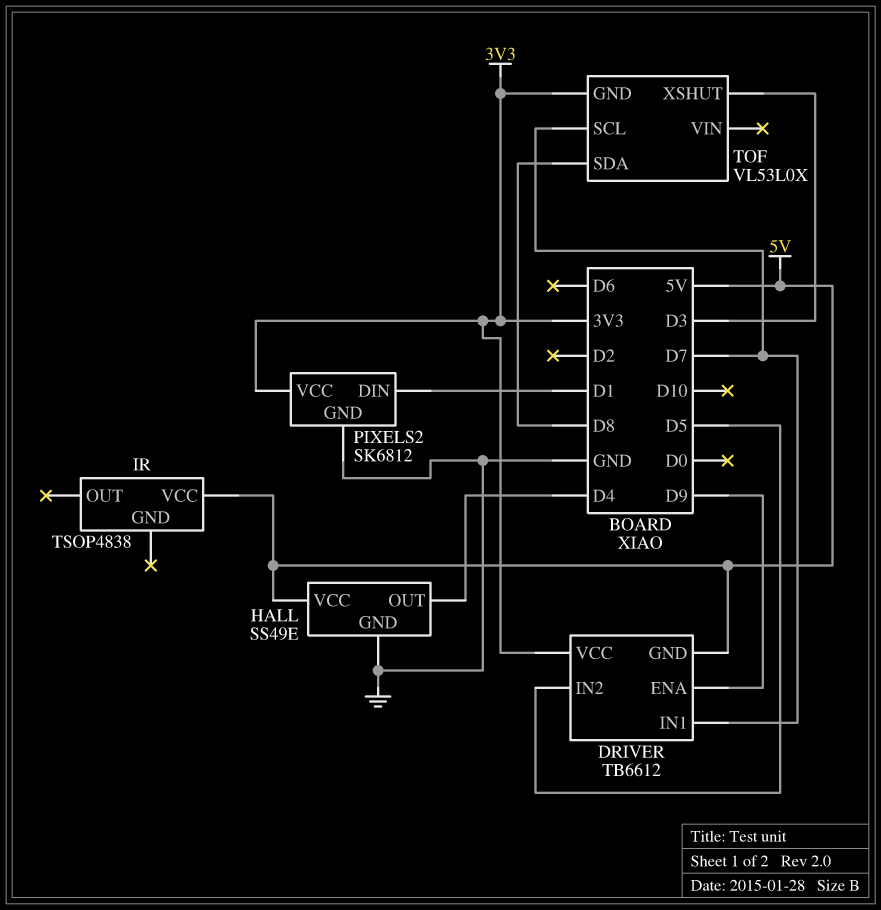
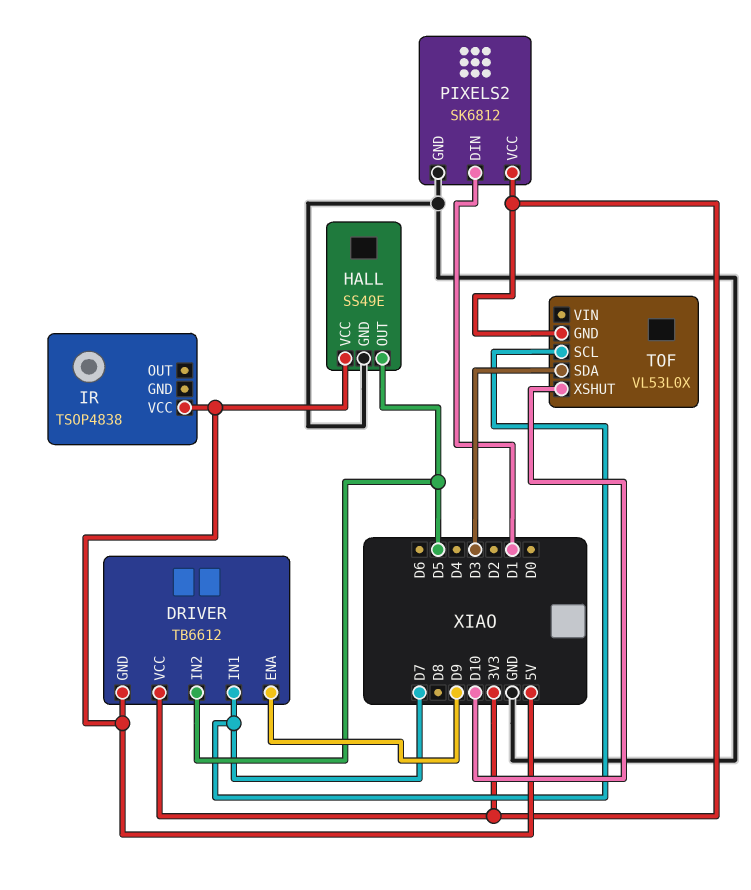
HALL pin OUT: D4 -> D5
TOF pin SDA: D8 -> D3
TOF pin XSHUT: D3 -> D10

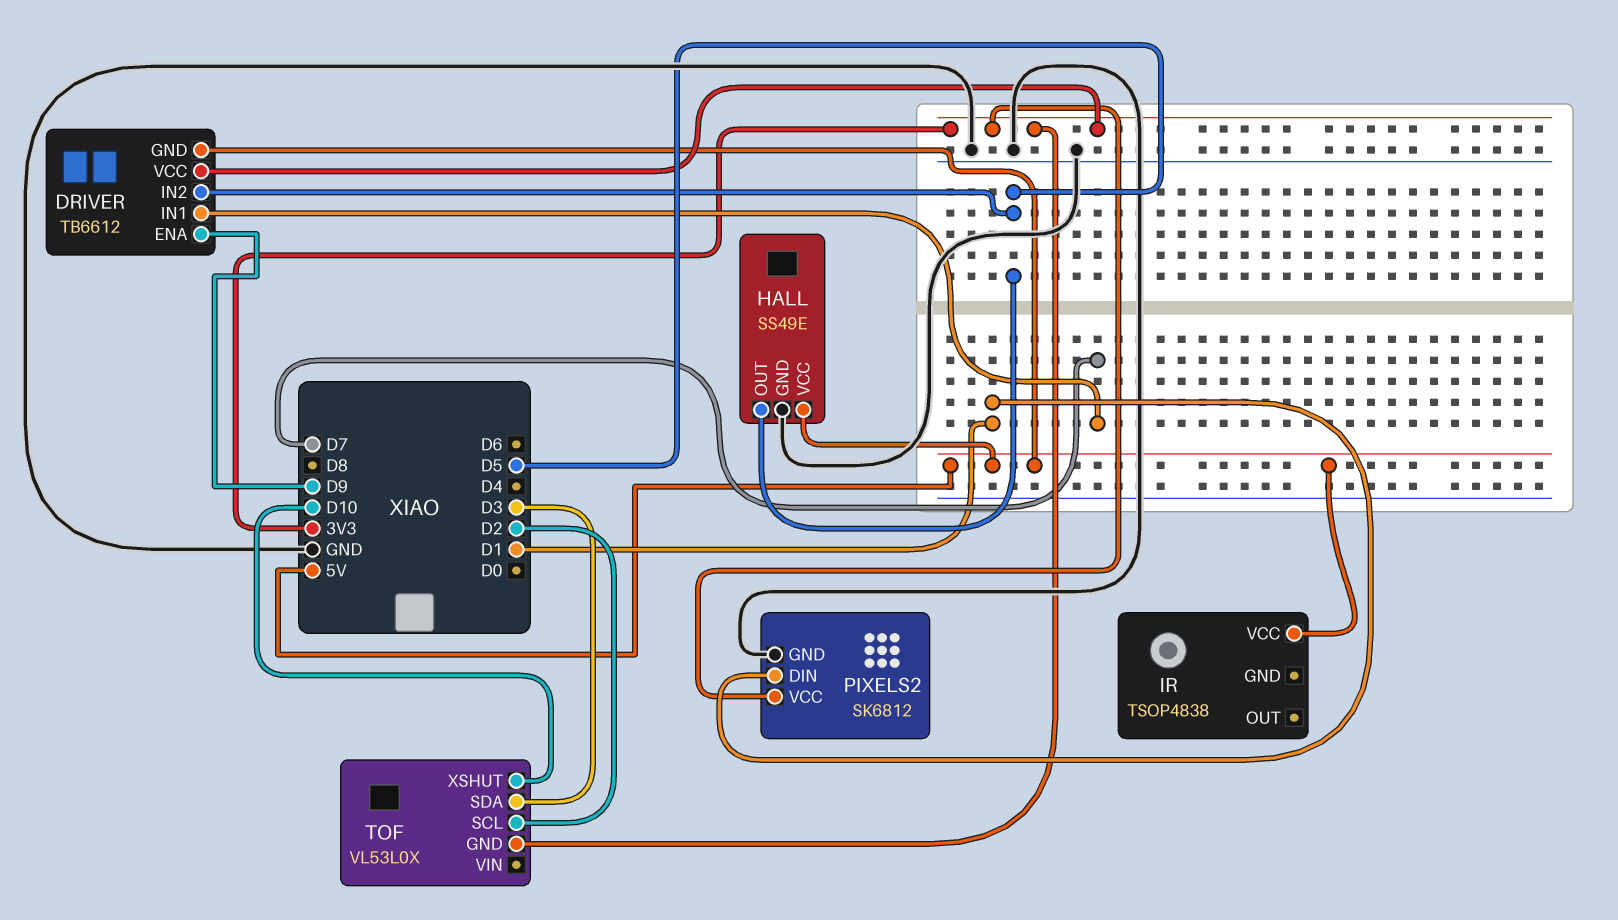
TOF pin SCL: D7 -> D2

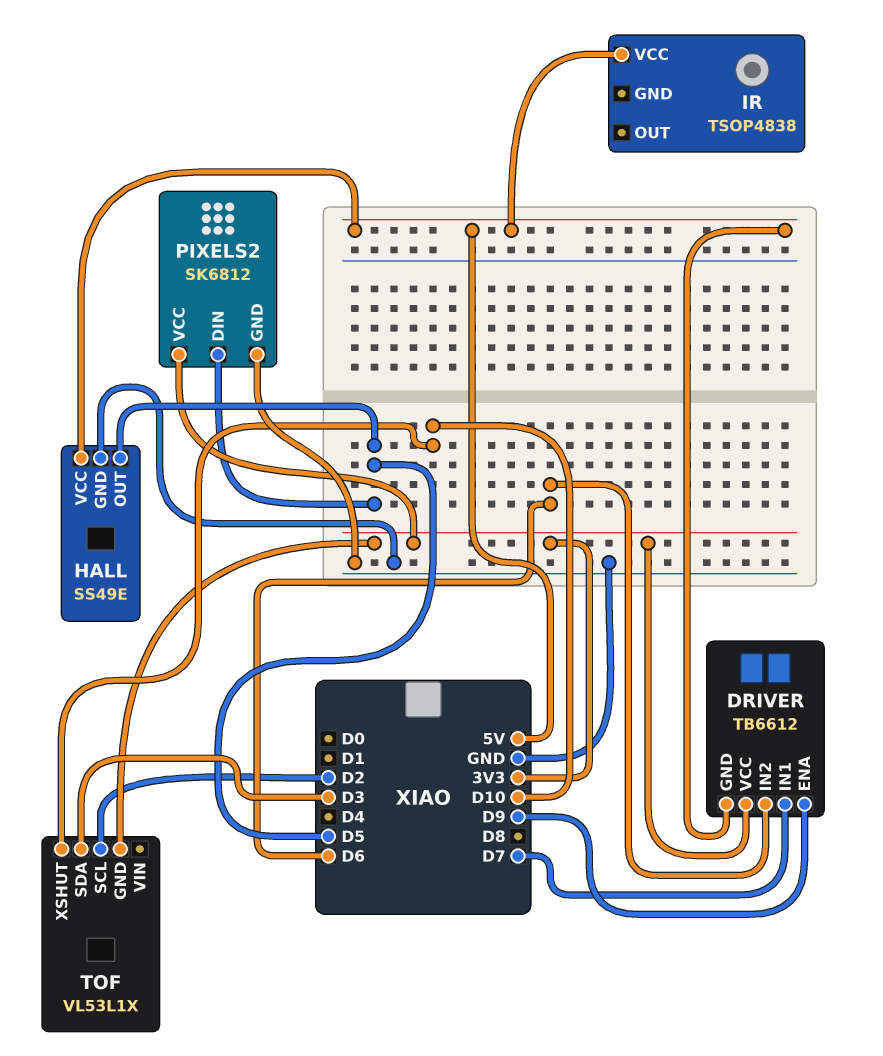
DRIVER pin IN2: D5 -> D6
PIXELS2 pin DIN: D1 -> D5
TOF: VL53L0X -> VL53L1X

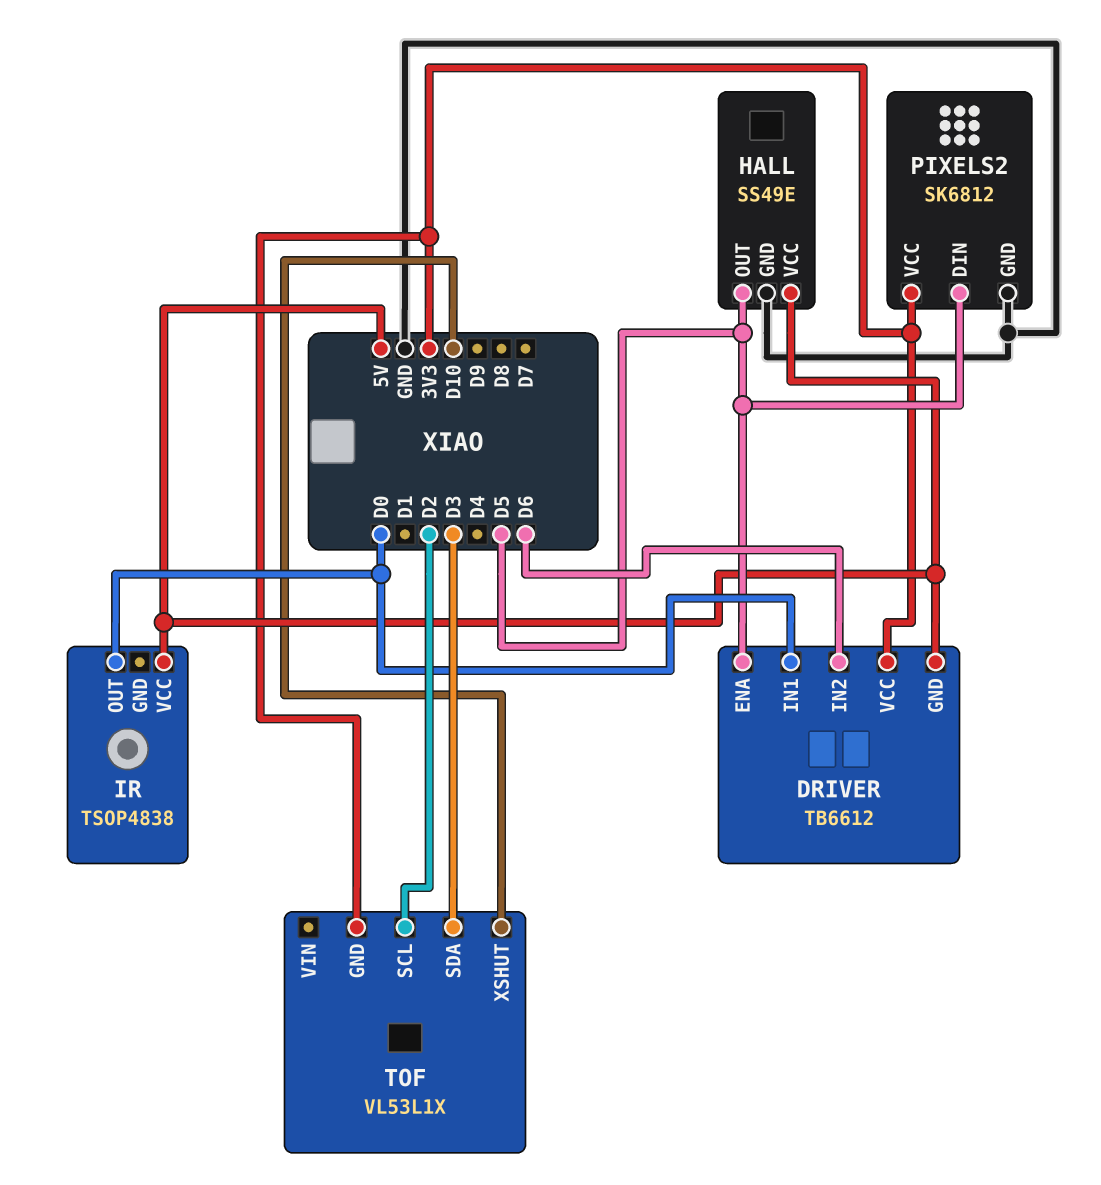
DRIVER pin ENA: D9 -> D5
DRIVER pin IN1: D7 -> D0
IR pin OUT: none -> D0

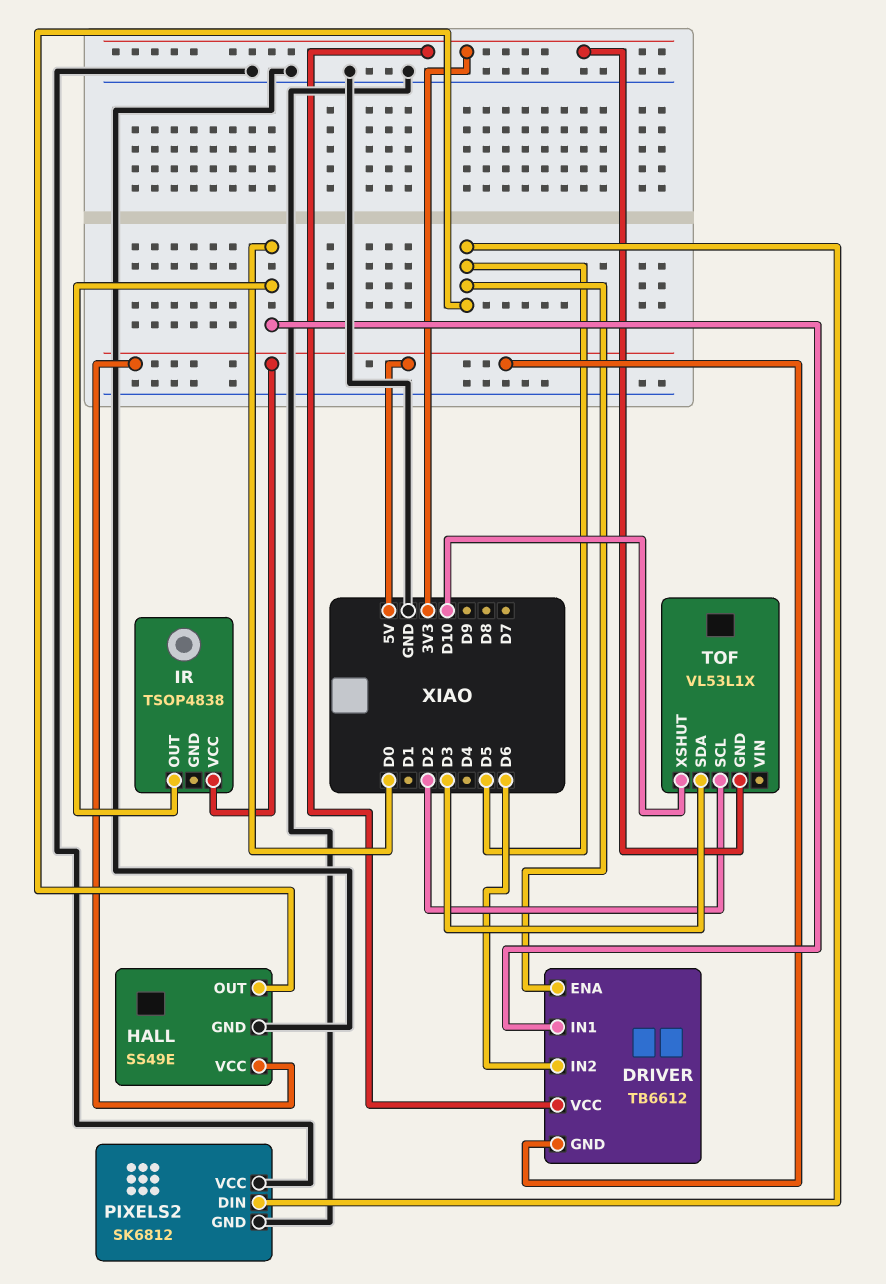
PIXELS2 pin VCC: 3V3 -> GND

